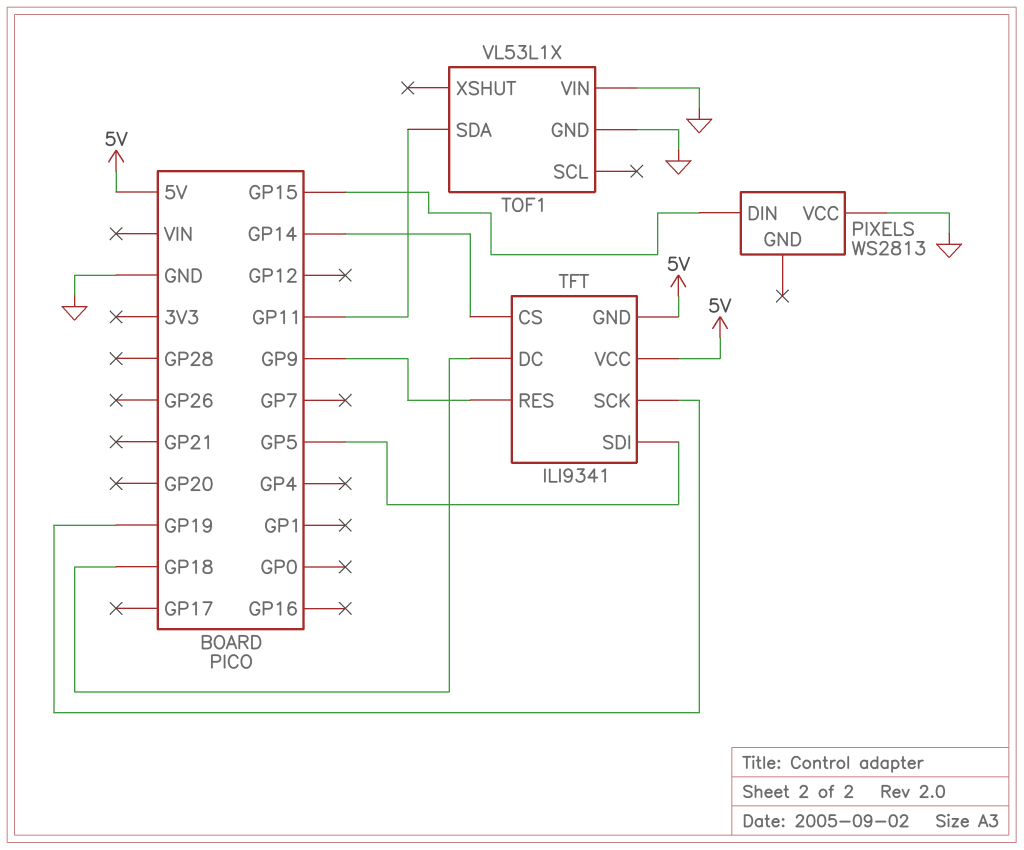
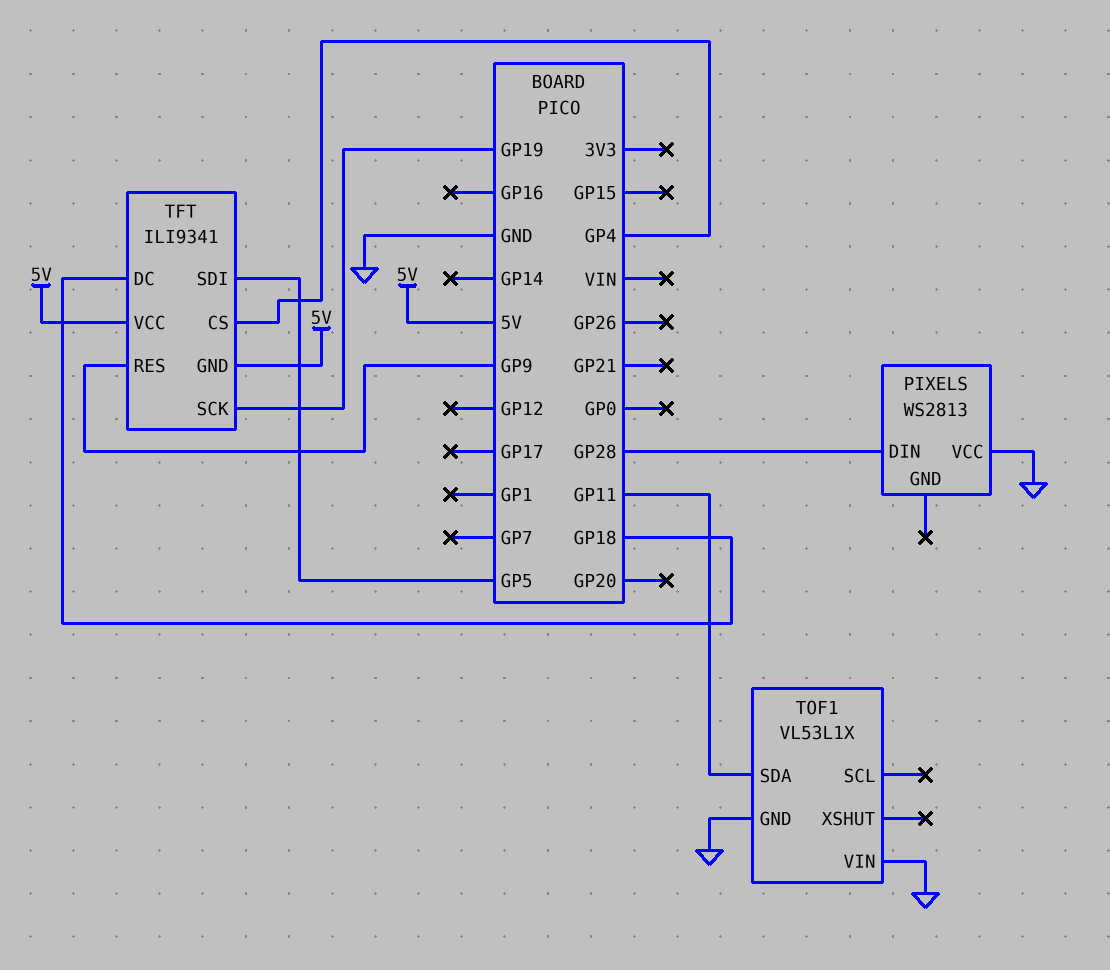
PIXELS pin DIN: GP15 -> GP28
TFT pin CS: GP14 -> GP4

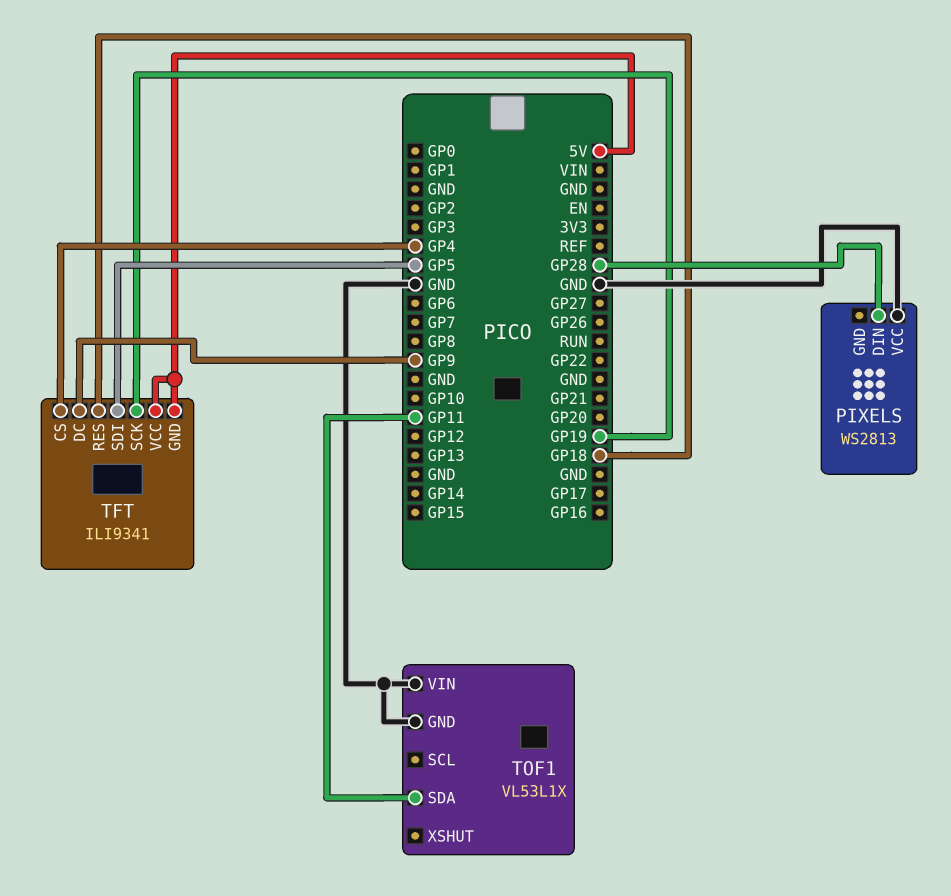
TFT pin DC: GP18 -> GP9
TFT pin RES: GP9 -> GP18

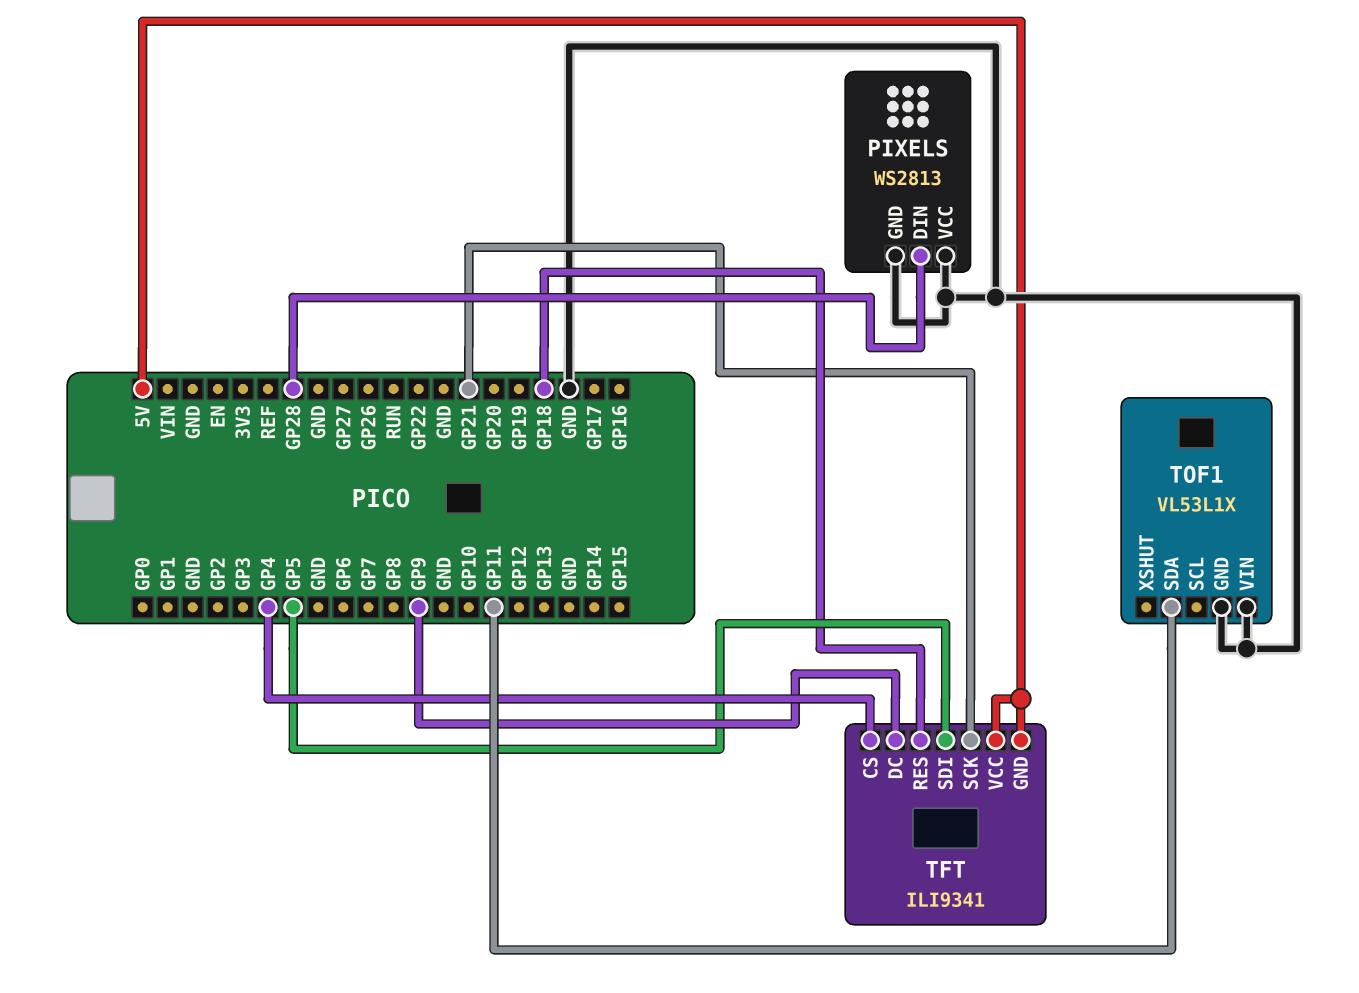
PIXELS pin GND: none -> GND
TFT pin SCK: GP19 -> GP21

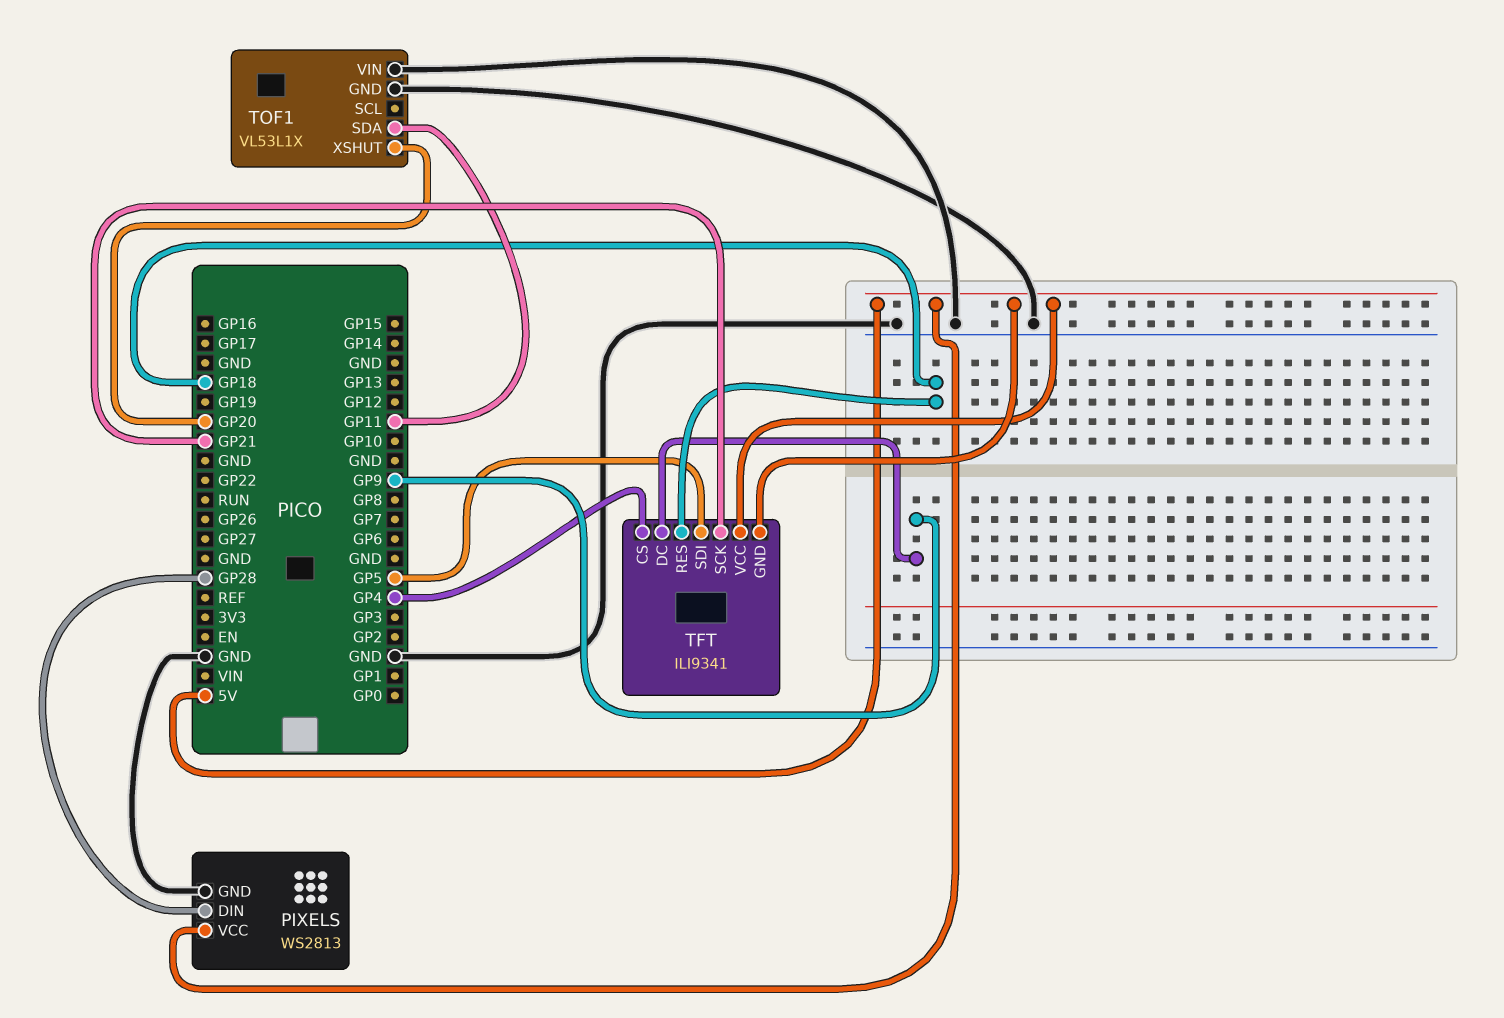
PIXELS pin VCC: GND -> 5V
TOF1 pin XSHUT: none -> GP20

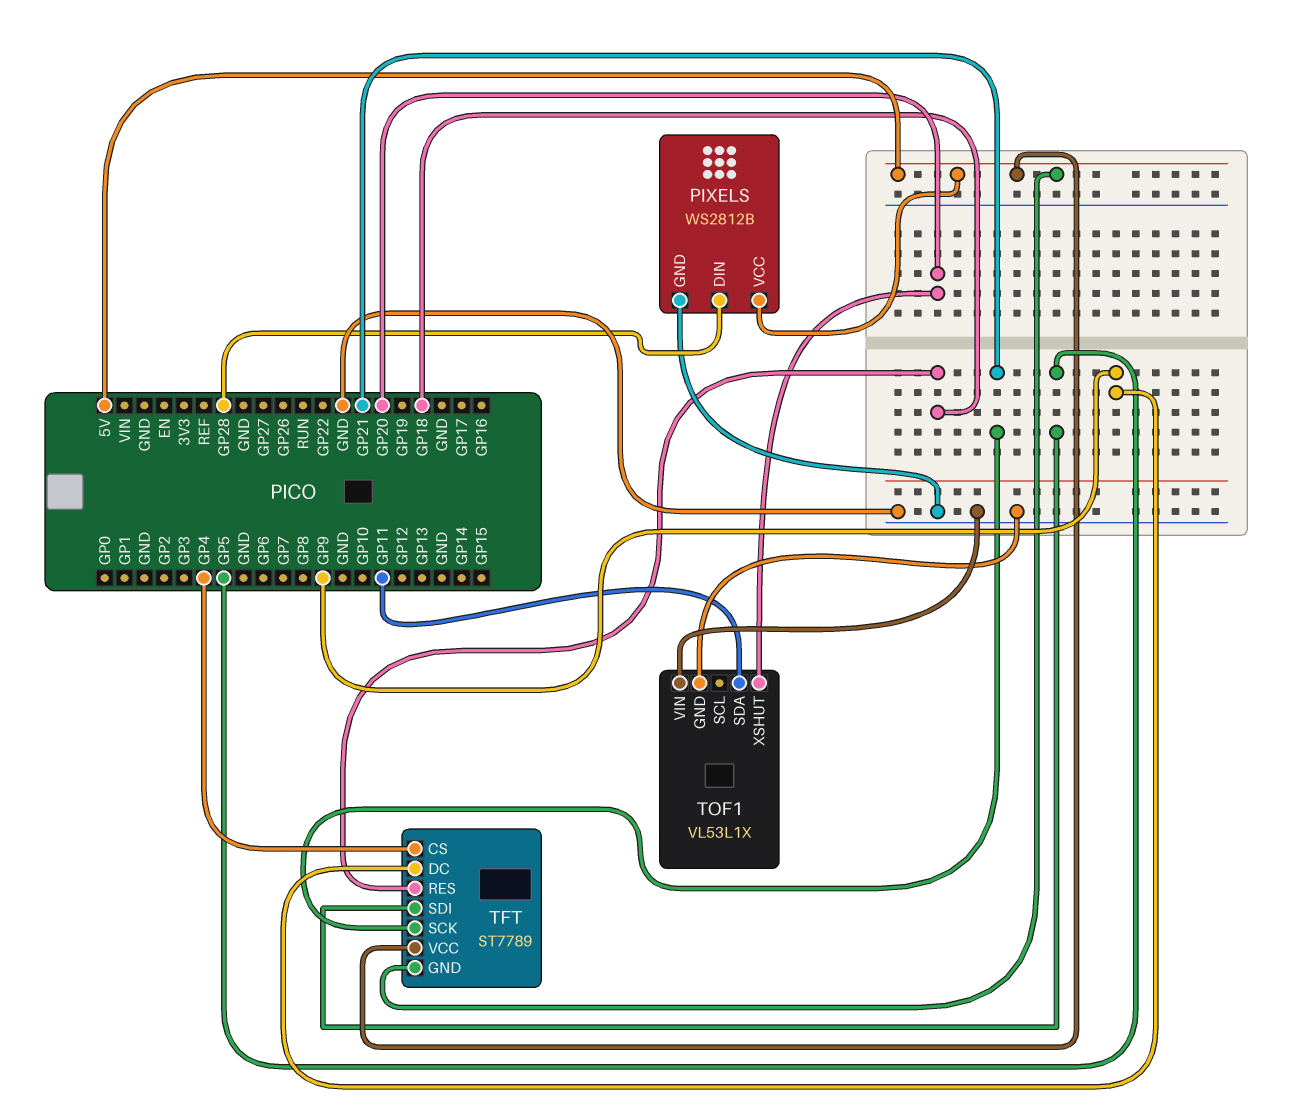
PIXELS: WS2813 -> WS2812B
TFT: ILI9341 -> ST7789

